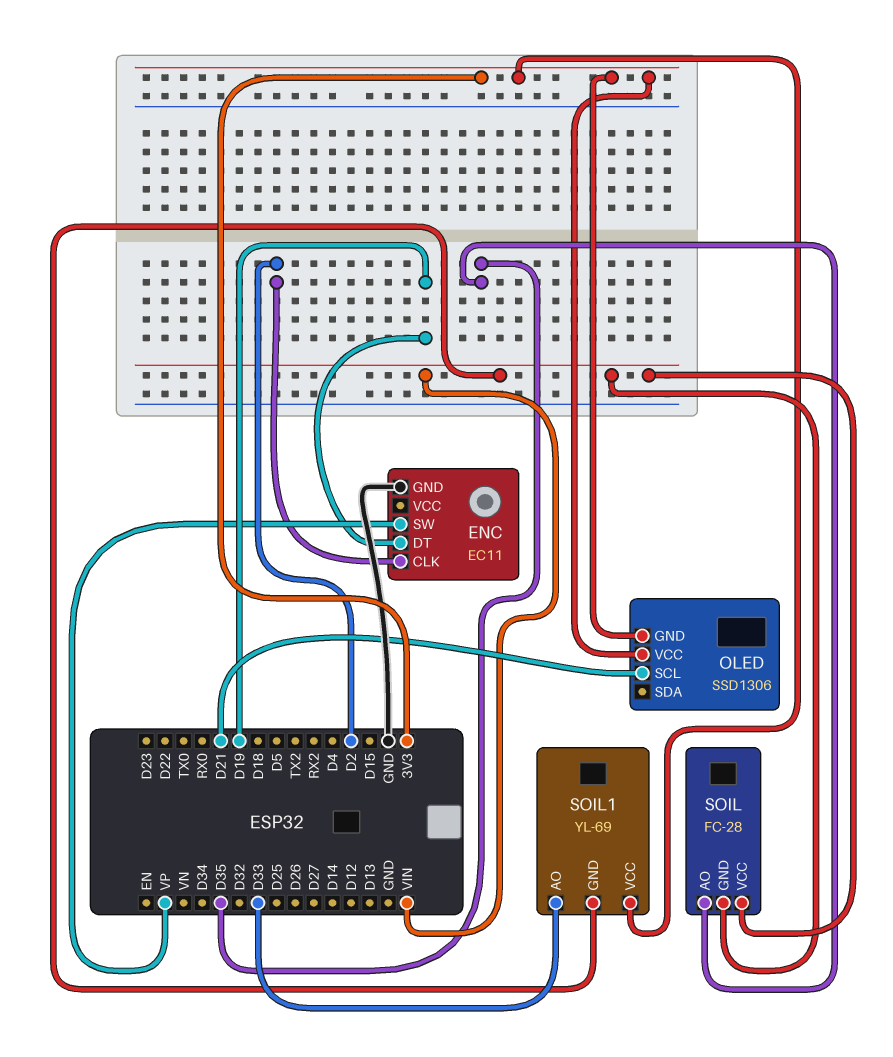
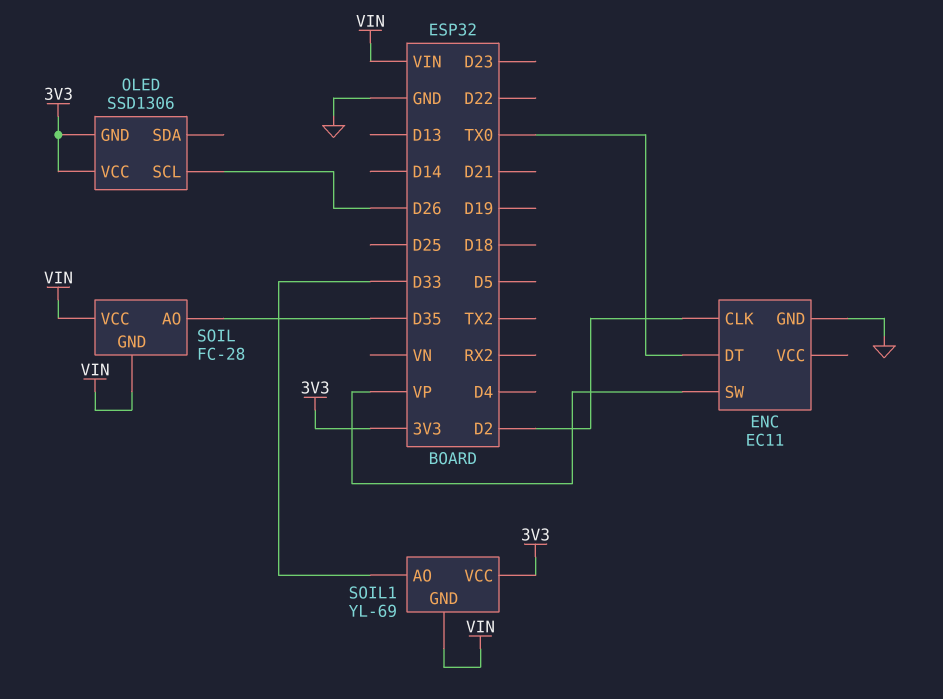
ENC pin DT: D19 -> TX0
OLED pin SCL: D21 -> D26

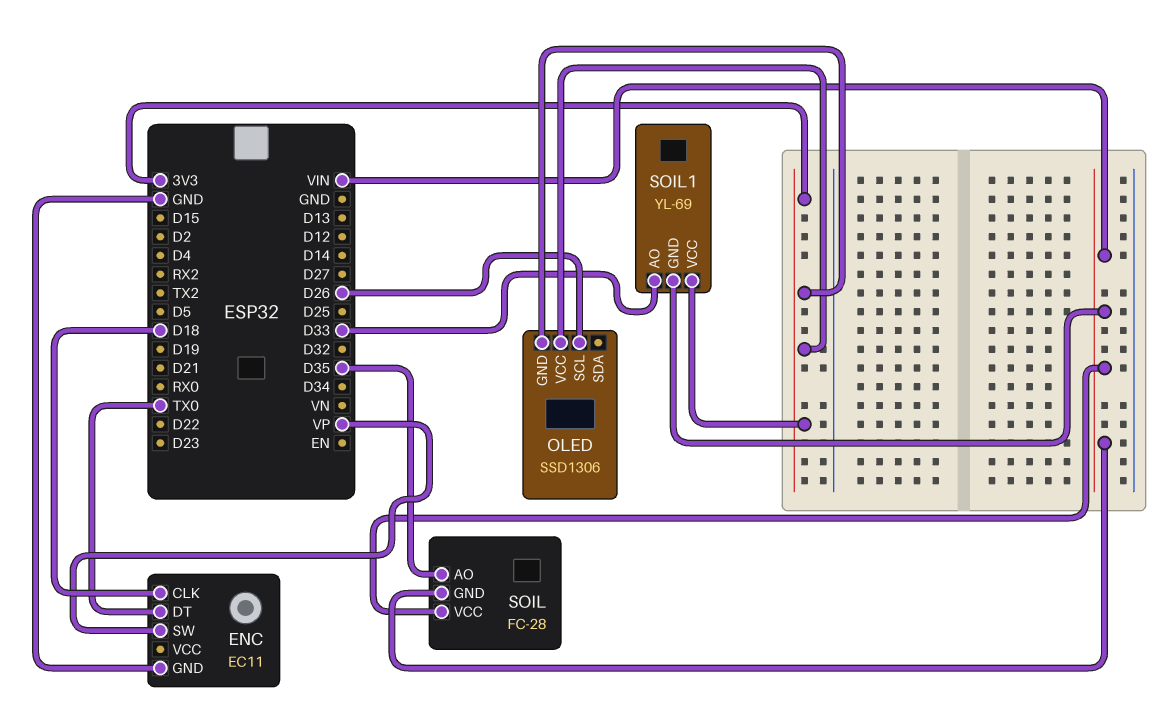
ENC pin CLK: D2 -> D18

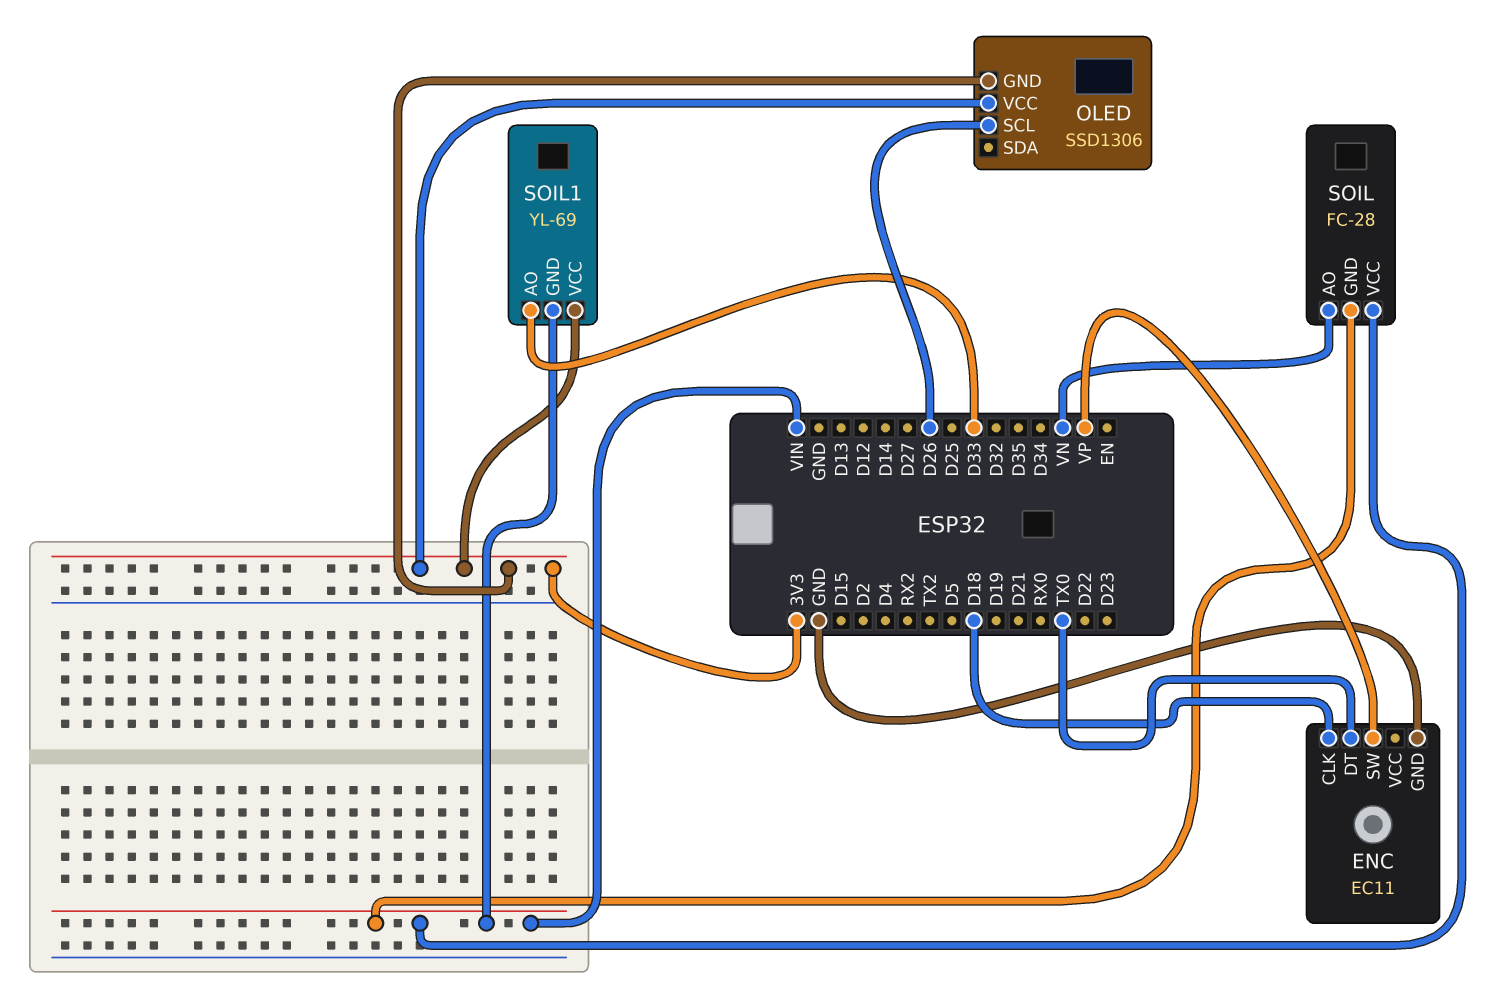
SOIL pin AO: D35 -> VN

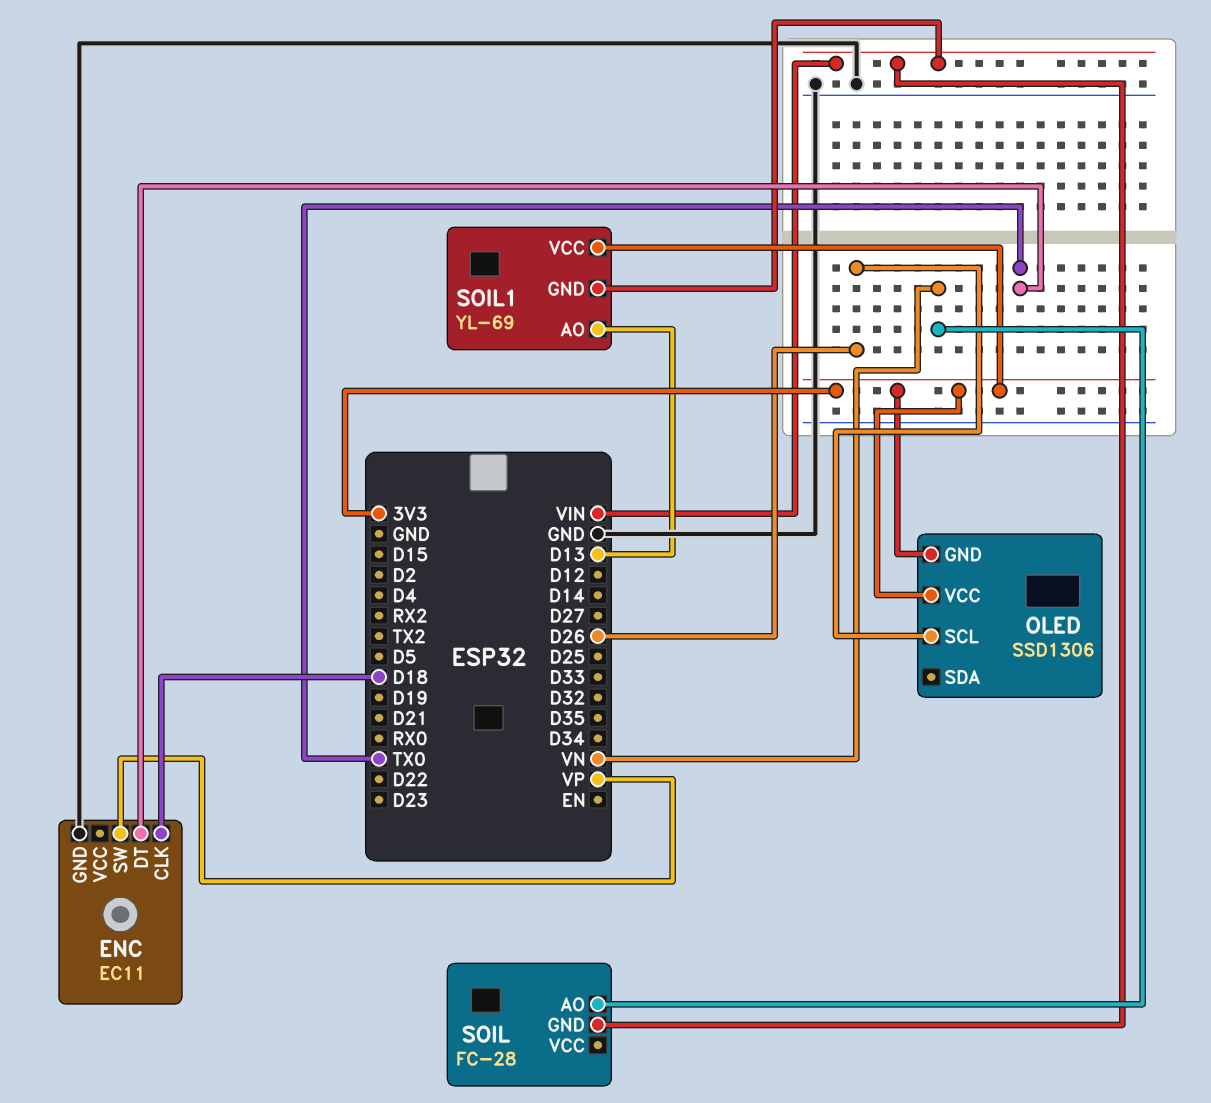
SOIL pin VCC: VIN -> none
SOIL1 pin AO: D33 -> D13

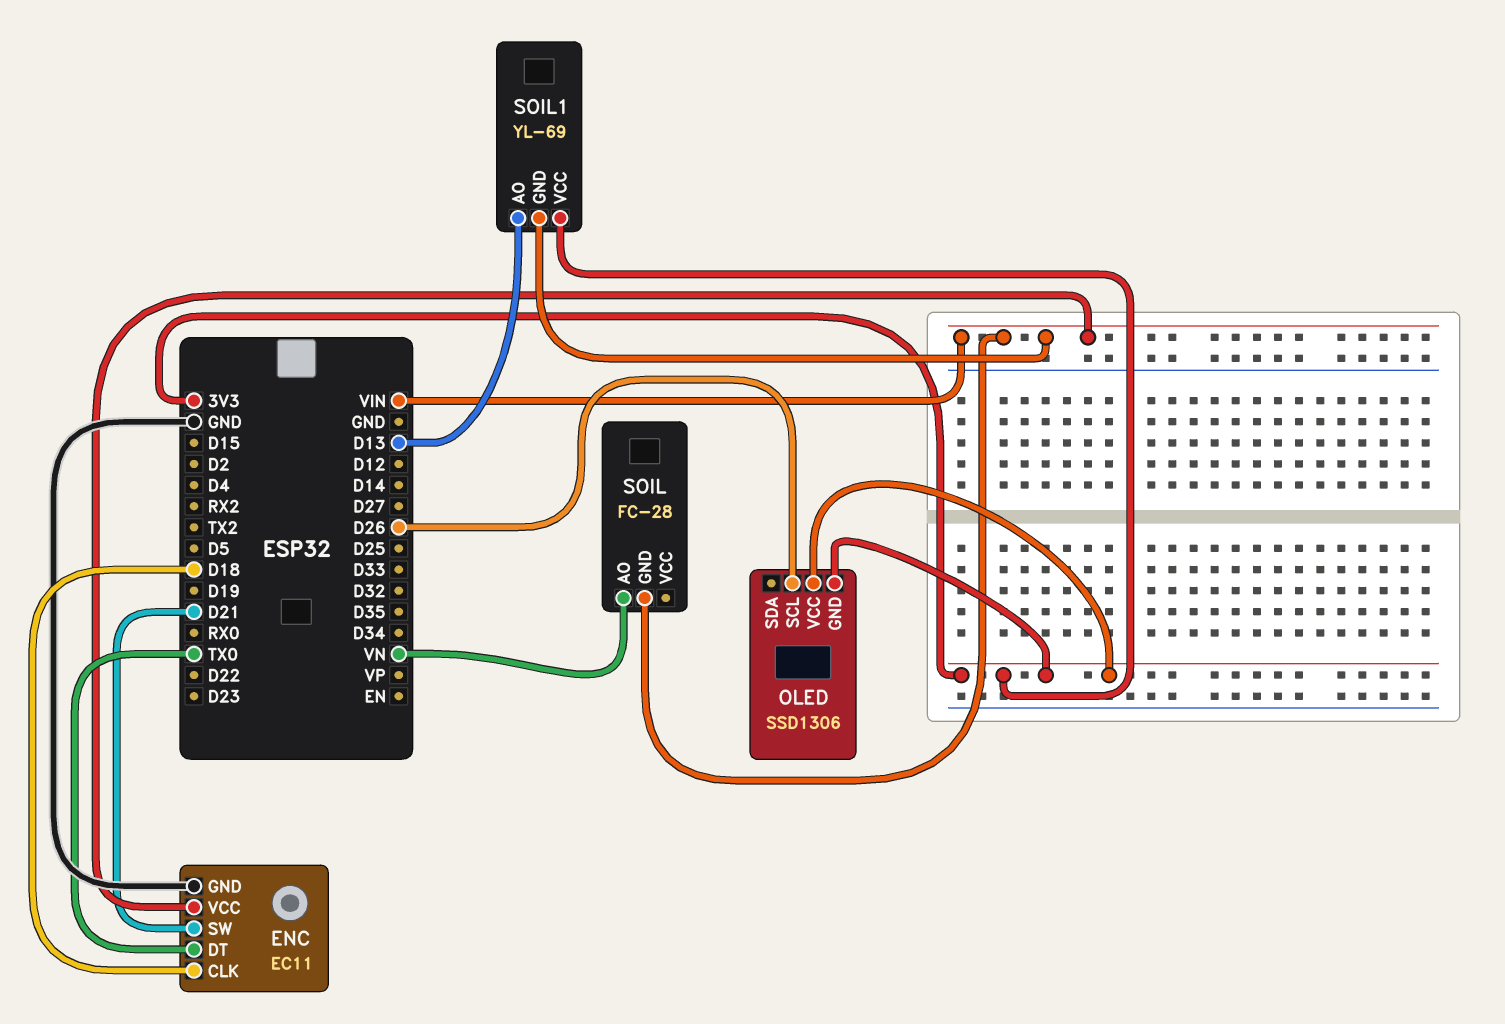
ENC pin SW: VP -> D21
ENC pin VCC: none -> VIN

